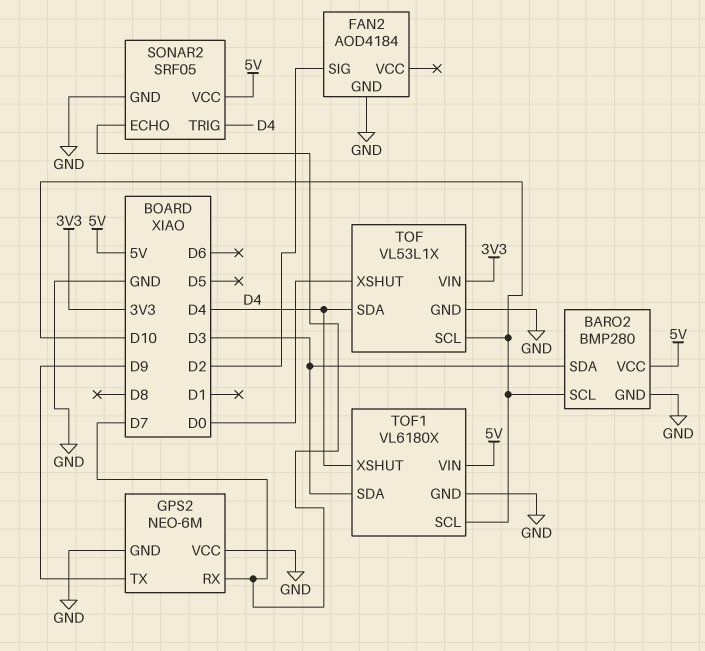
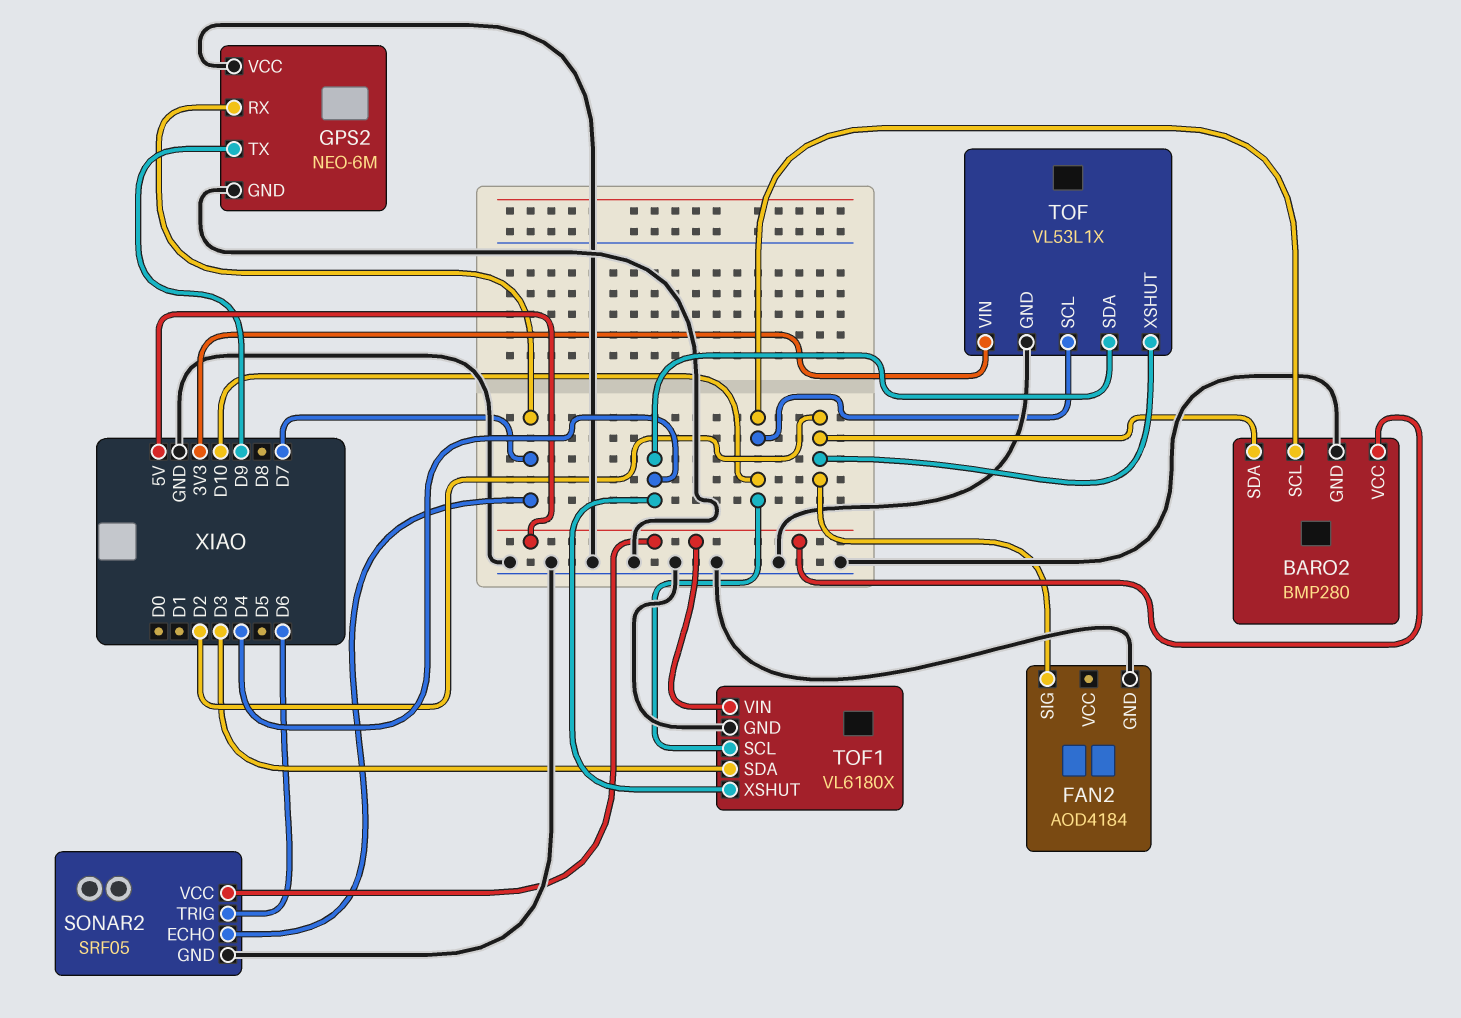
BARO2 pin SDA: D3 -> D2
SONAR2 pin TRIG: D4 -> D6
TOF pin XSHUT: D0 -> D2

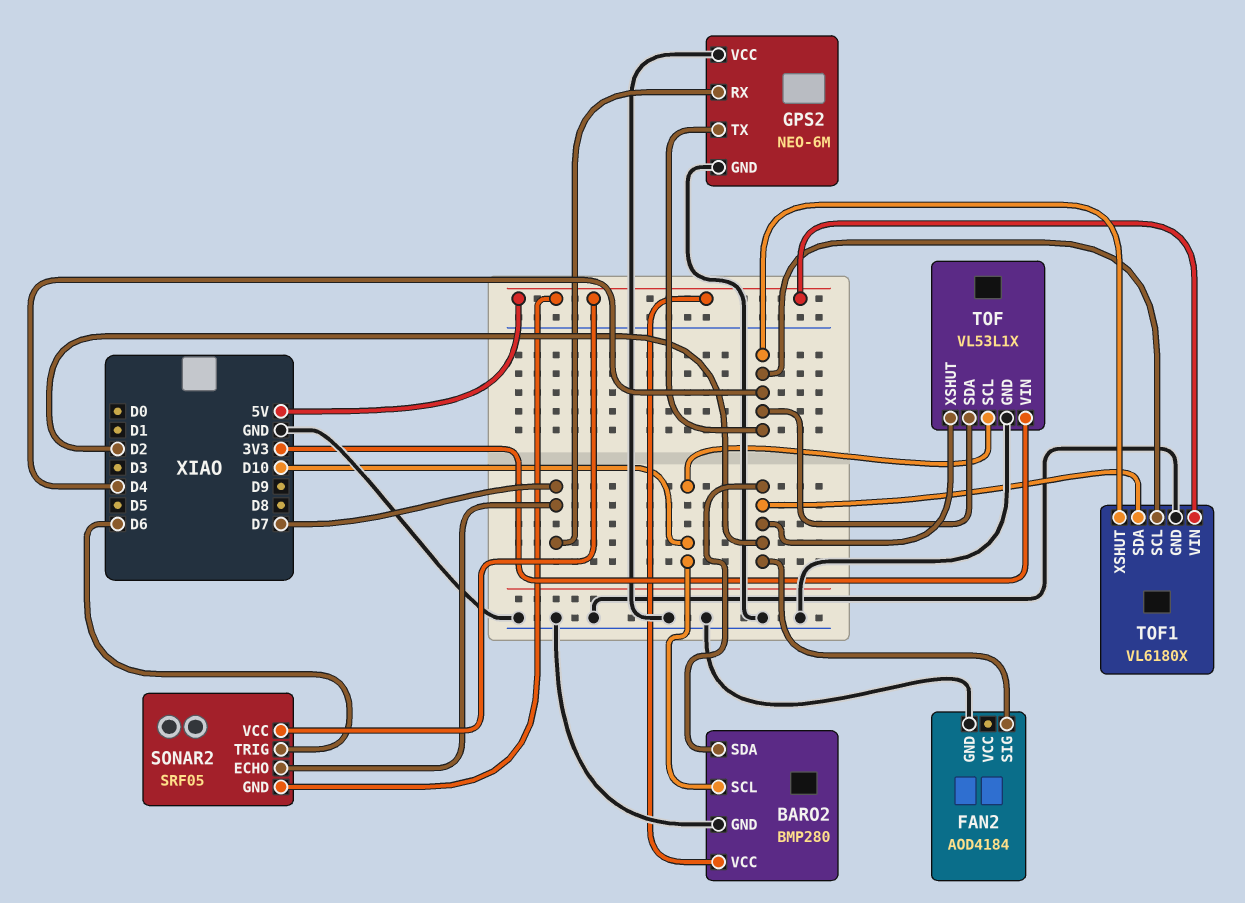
GPS2 pin TX: D9 -> D4
SONAR2 pin GND: GND -> 5V
TOF1 pin SCL: D10 -> D4
TOF1 pin SDA: D3 -> D2

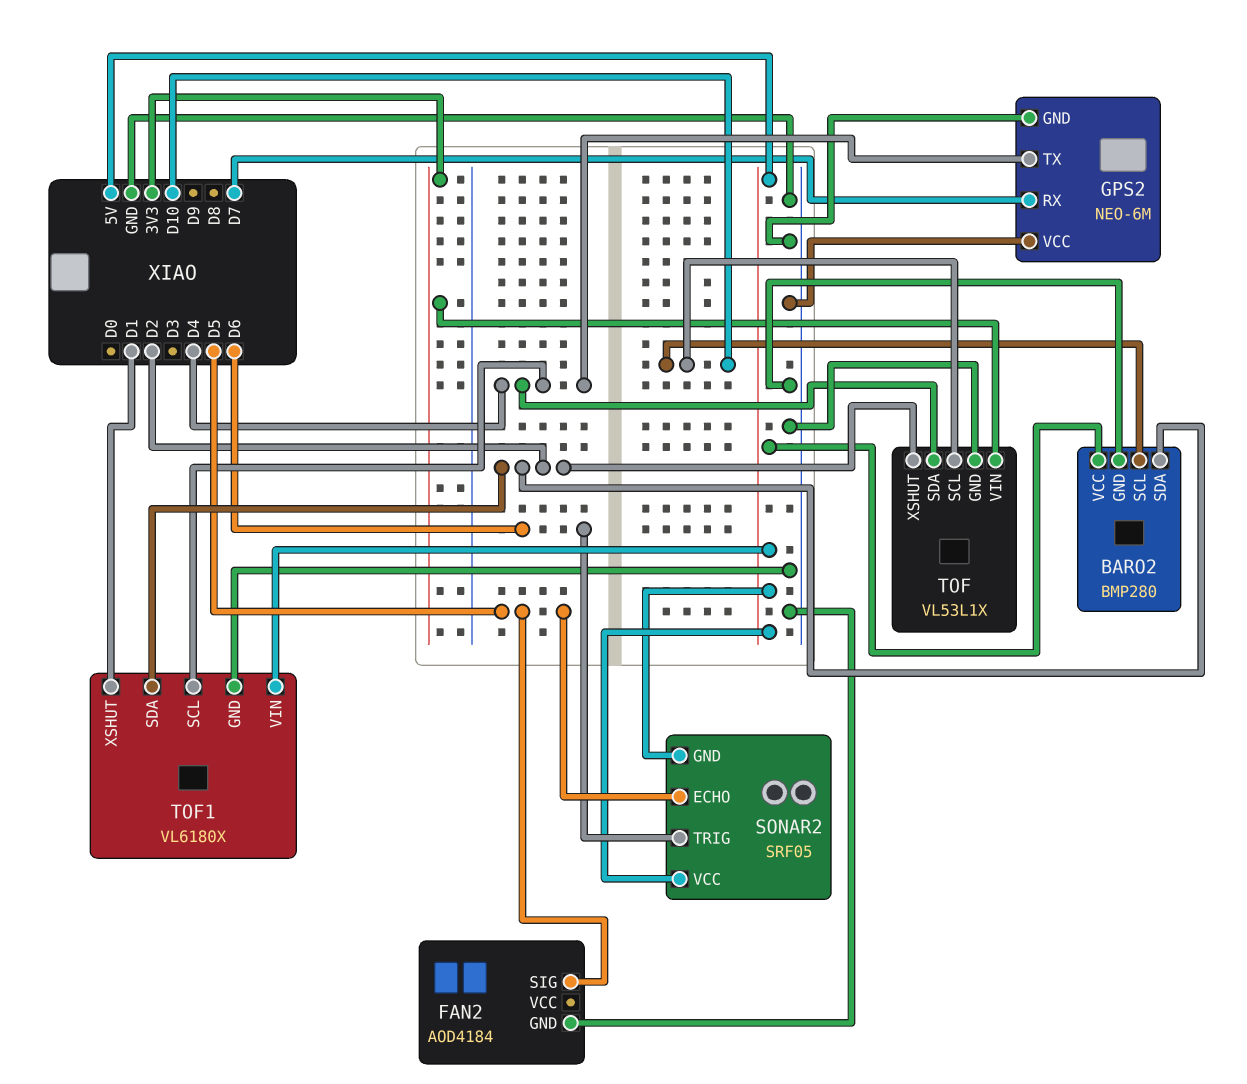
FAN2 pin SIG: D2 -> D5
SONAR2 pin ECHO: D7 -> D5
TOF1 pin XSHUT: D4 -> D1

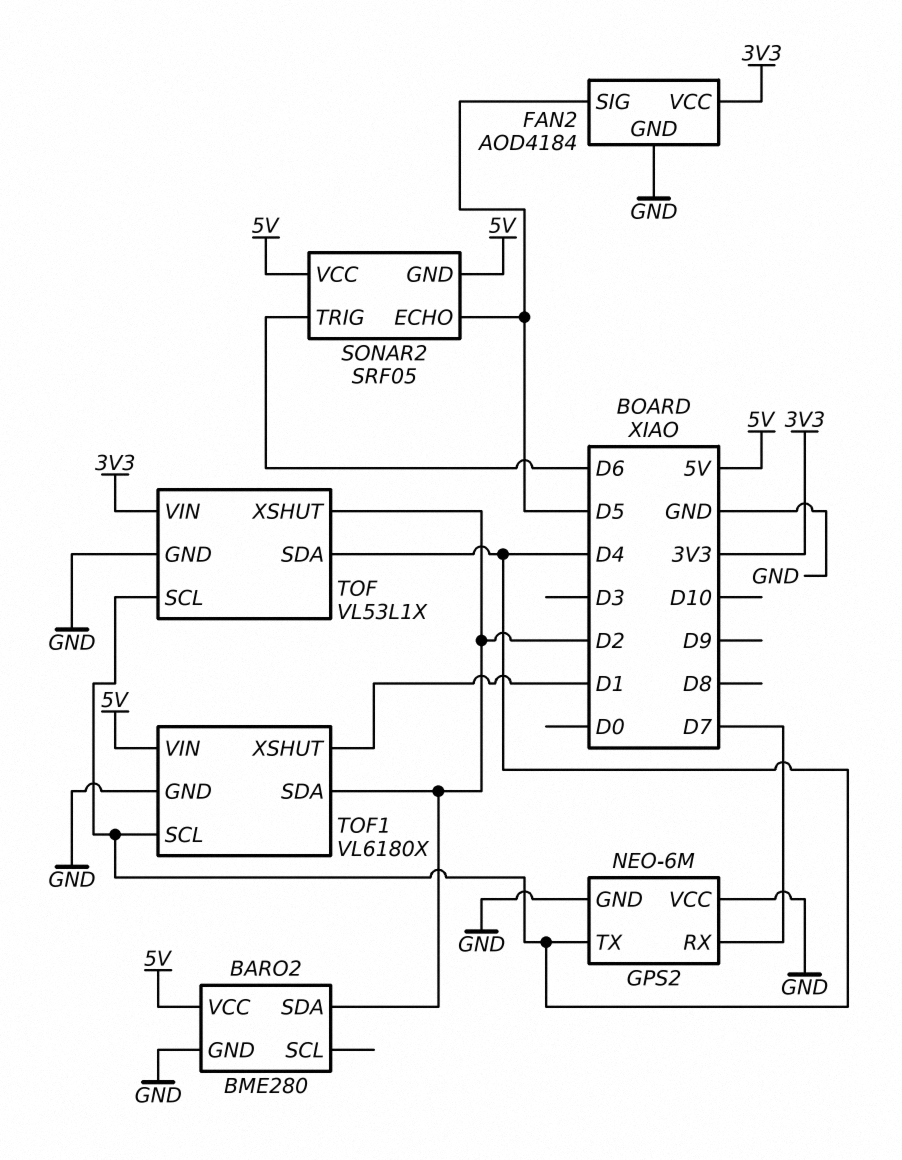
BARO2: BMP280 -> BME280
BARO2 pin SCL: D10 -> none
FAN2 pin VCC: none -> 3V3
TOF pin SCL: D10 -> D4

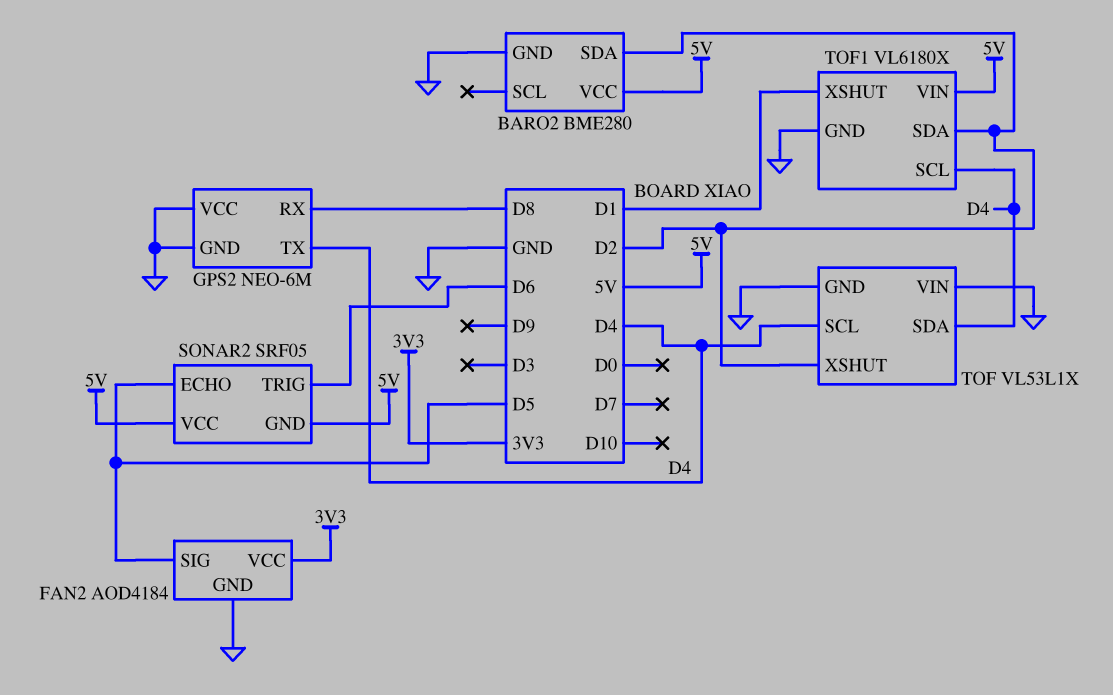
GPS2 pin RX: D7 -> D8
TOF pin VIN: 3V3 -> GND

